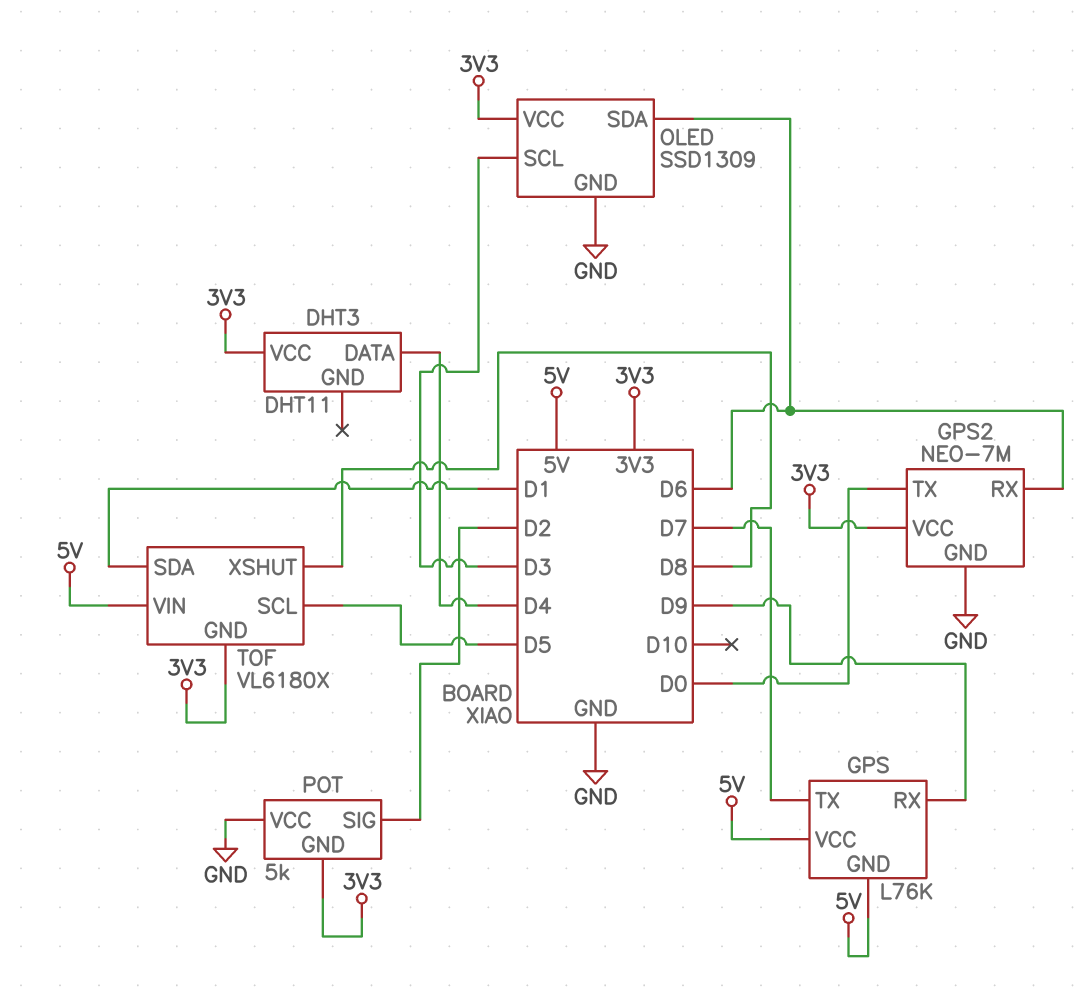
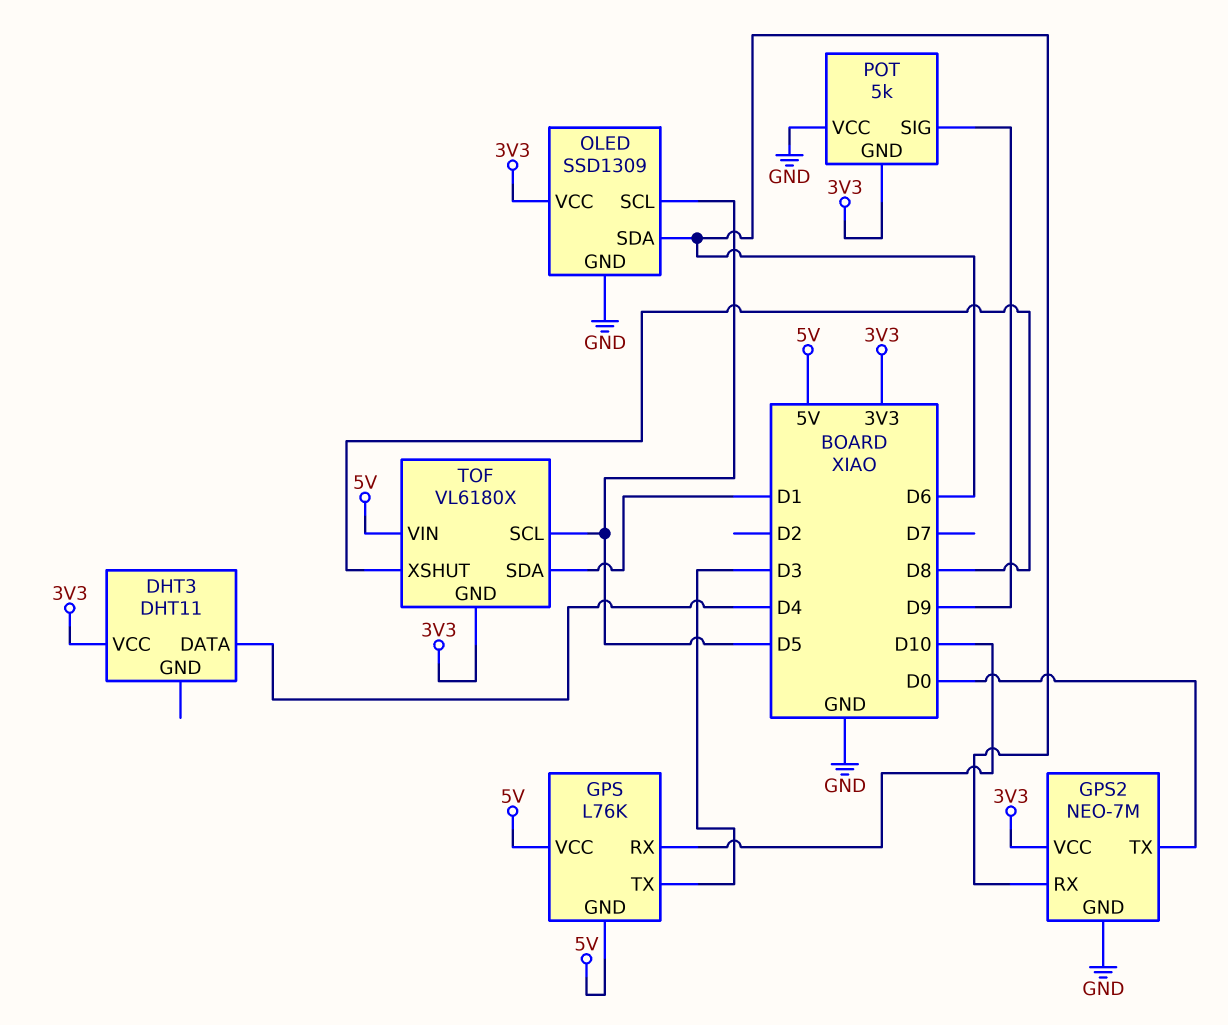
GPS pin RX: D9 -> D10
GPS pin TX: D7 -> D3
OLED pin SCL: D3 -> D5
POT pin SIG: D2 -> D9

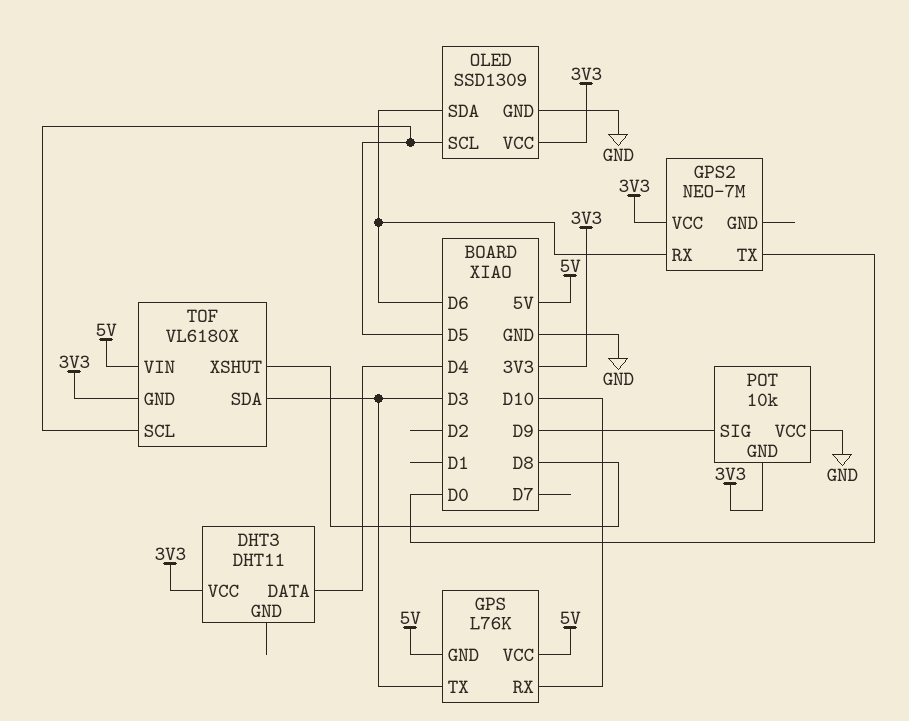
GPS2 pin GND: GND -> none
POT: 5k -> 10k
TOF pin SDA: D1 -> D3

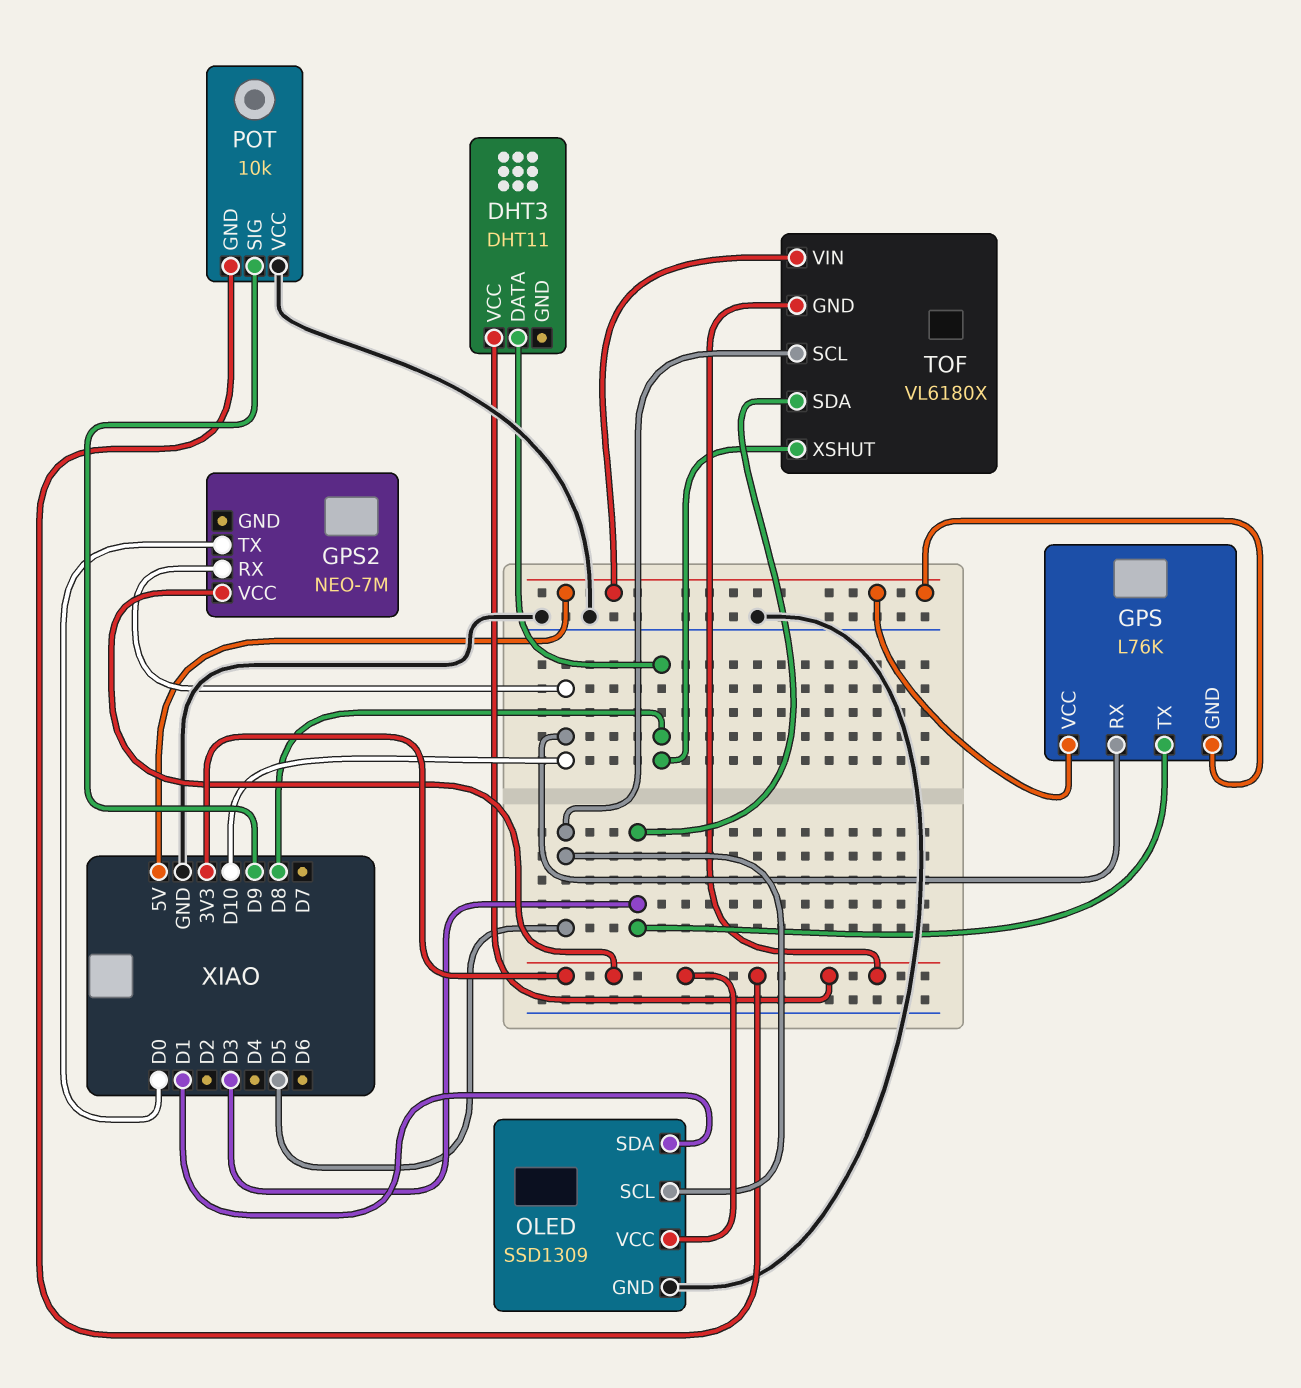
DHT3 pin DATA: D4 -> D8
GPS2 pin RX: D6 -> D10
OLED pin SDA: D6 -> D1

